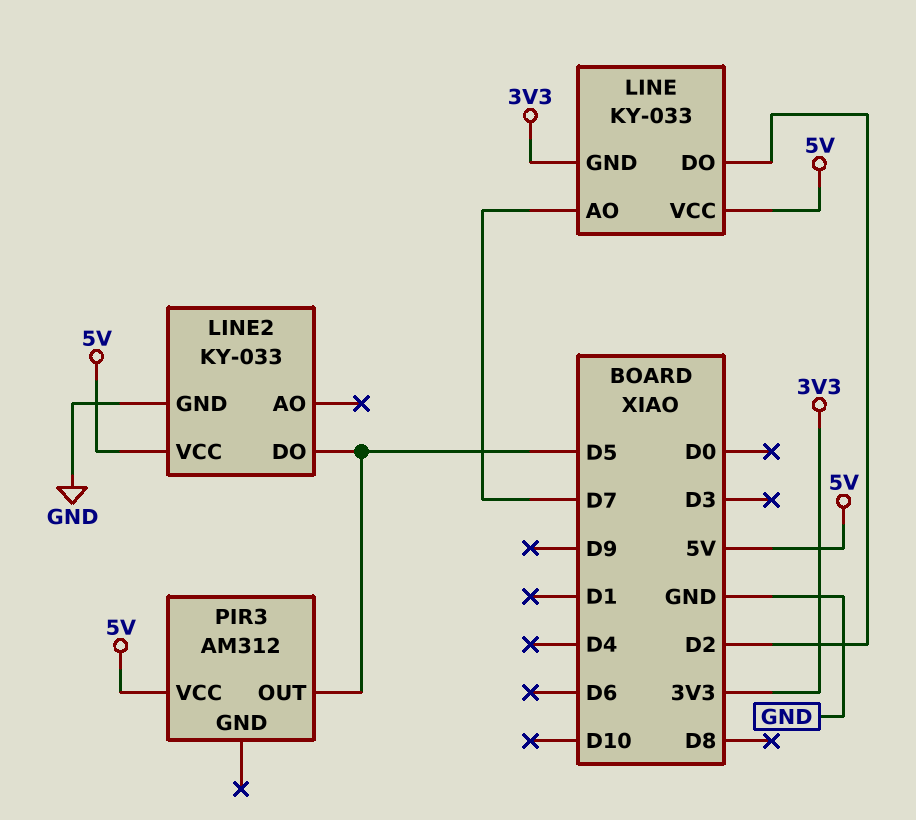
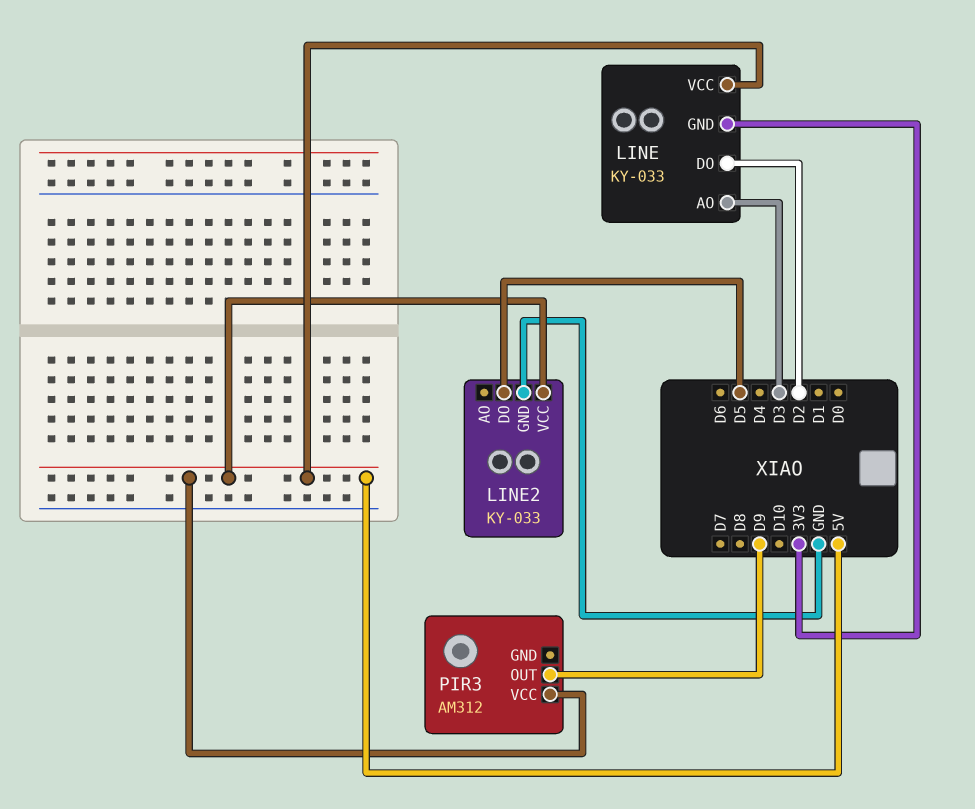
LINE pin AO: D7 -> D3
PIR3 pin OUT: D5 -> D9

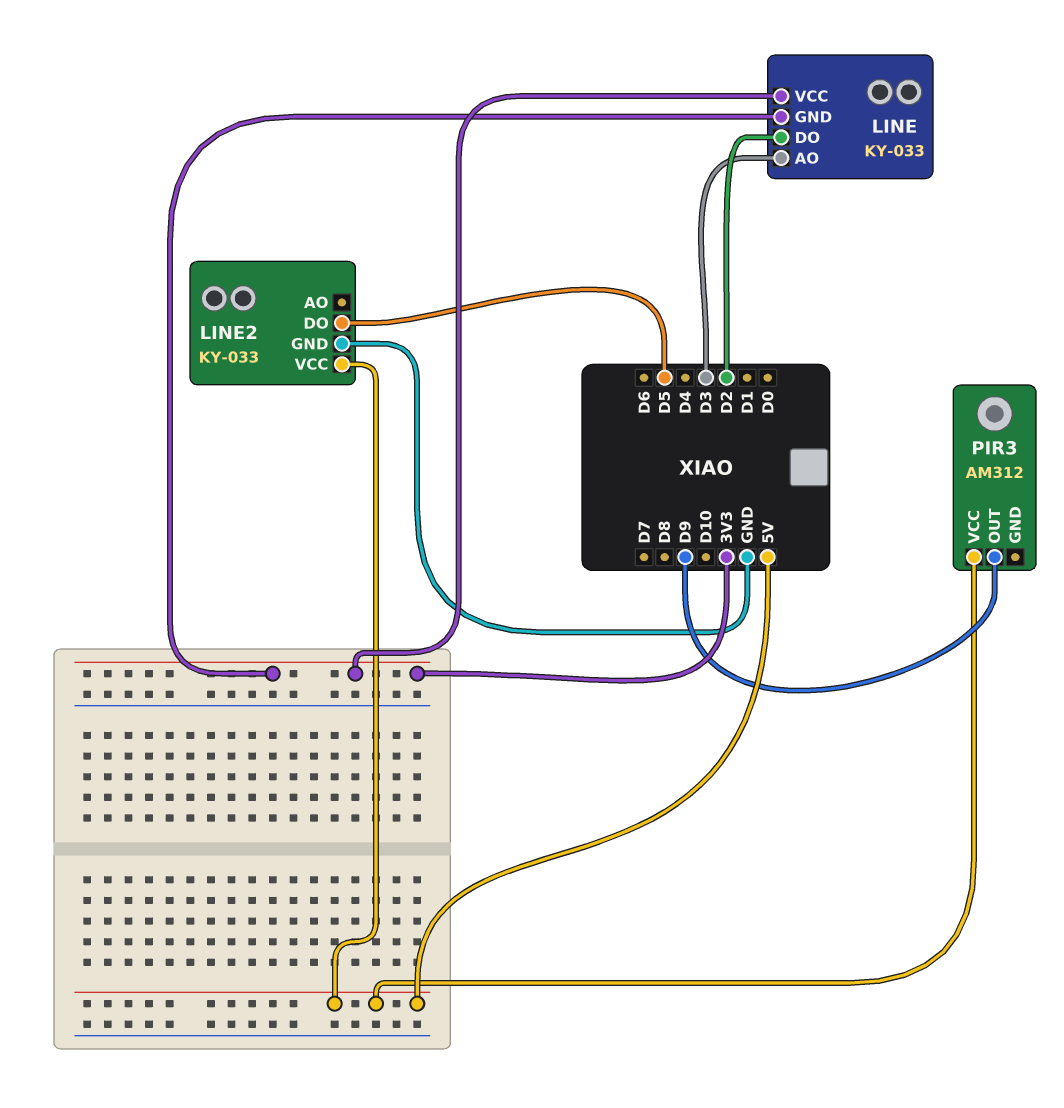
LINE pin VCC: 5V -> 3V3

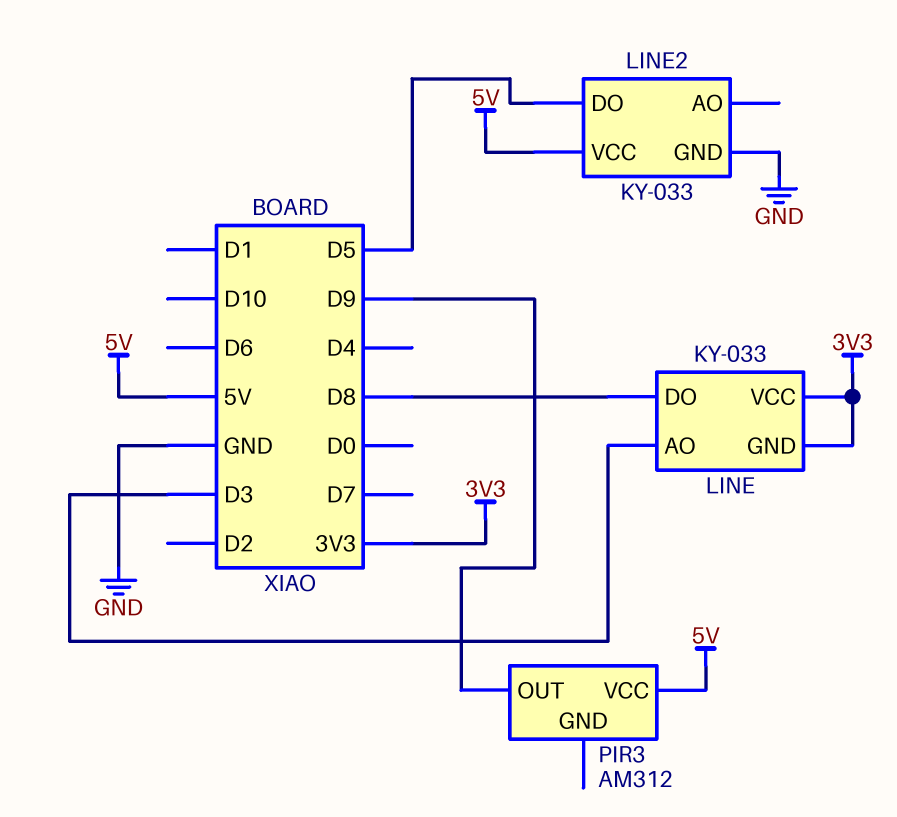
LINE pin DO: D2 -> D8

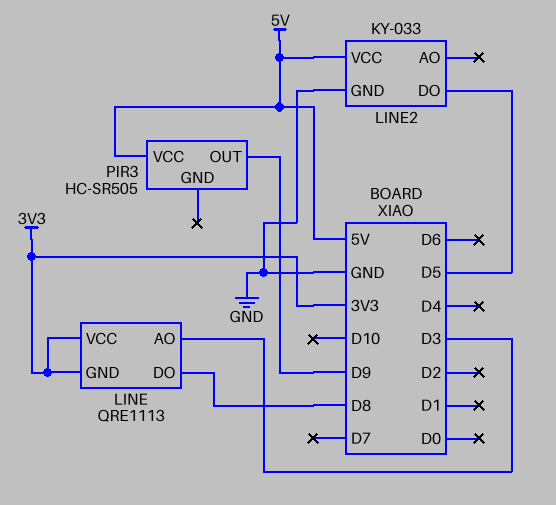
LINE: KY-033 -> QRE1113
PIR3: AM312 -> HC-SR505

